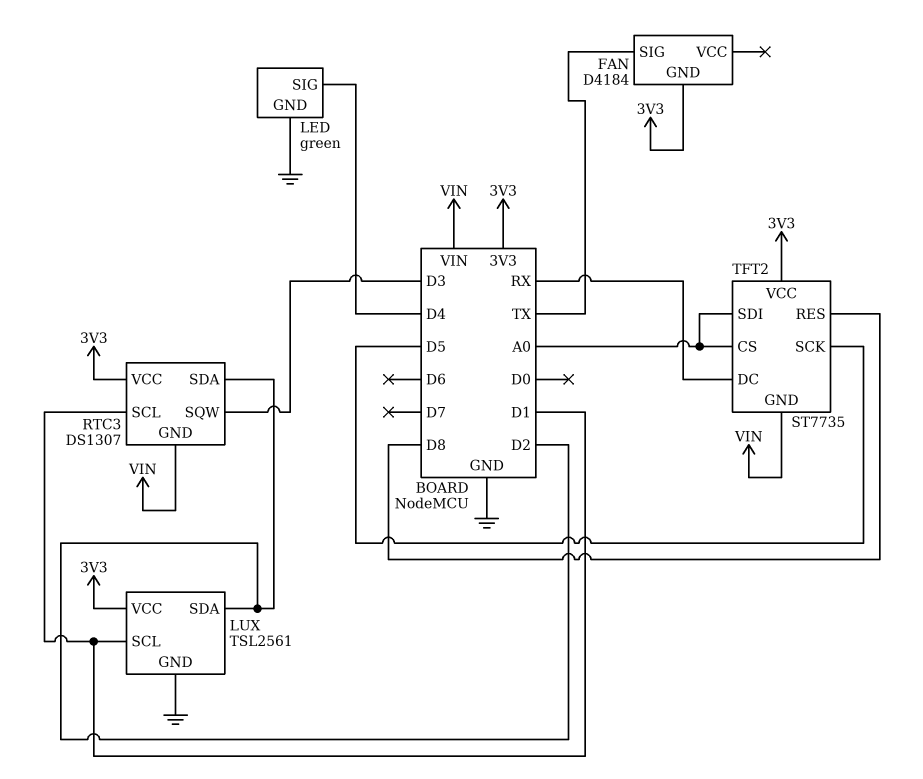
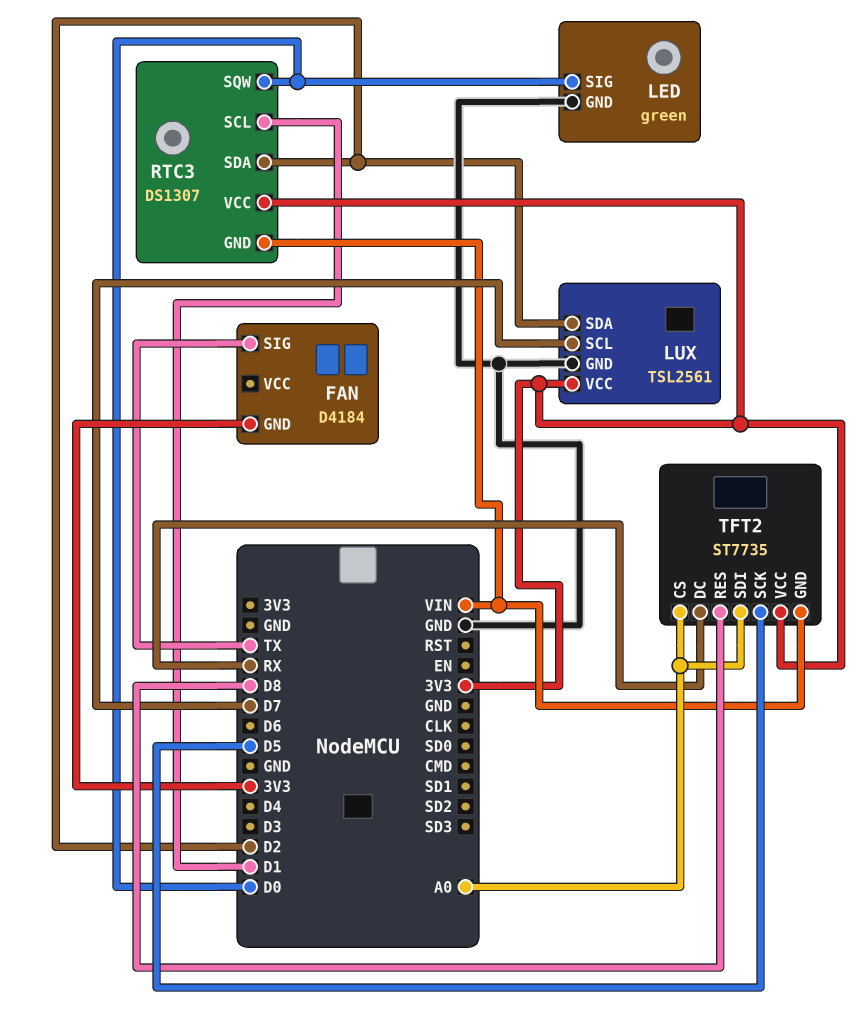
LED pin SIG: D4 -> D0
LUX pin SCL: D1 -> D7
RTC3 pin SQW: D3 -> D0

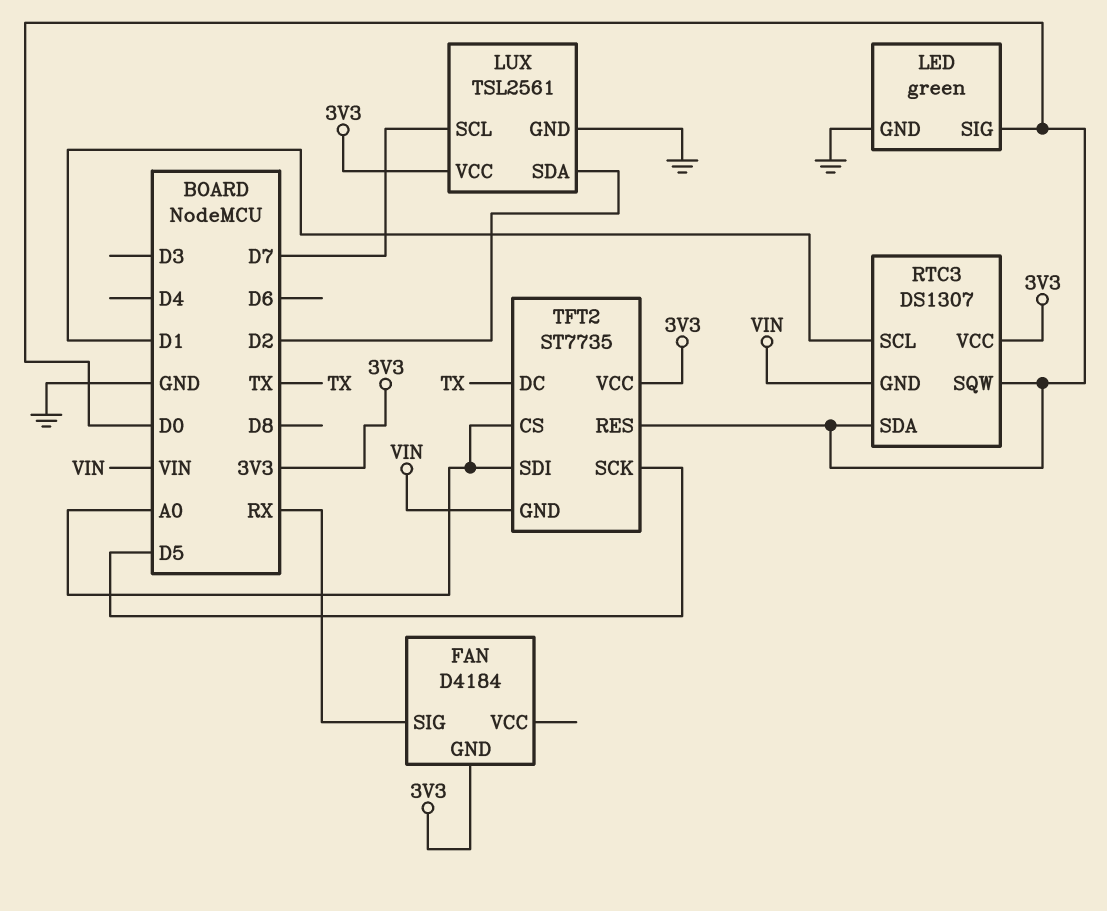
FAN pin SIG: TX -> RX
RTC3 pin SDA: D2 -> D0
TFT2 pin DC: RX -> TX
TFT2 pin RES: D8 -> D0

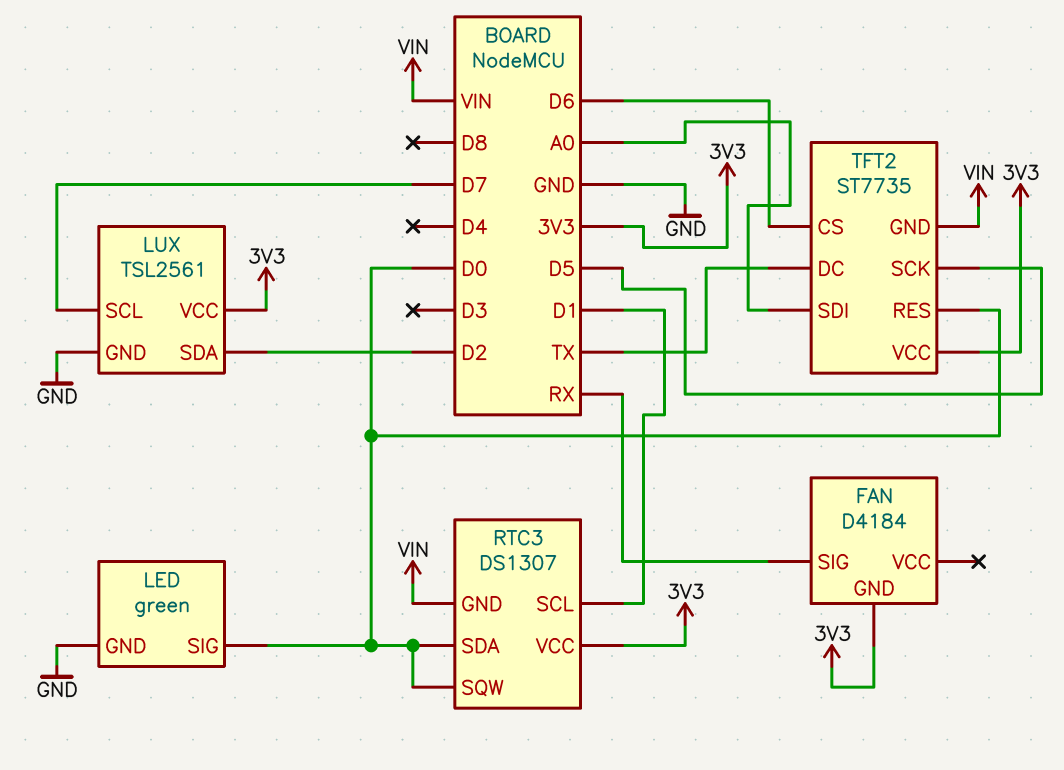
TFT2 pin CS: A0 -> D6

